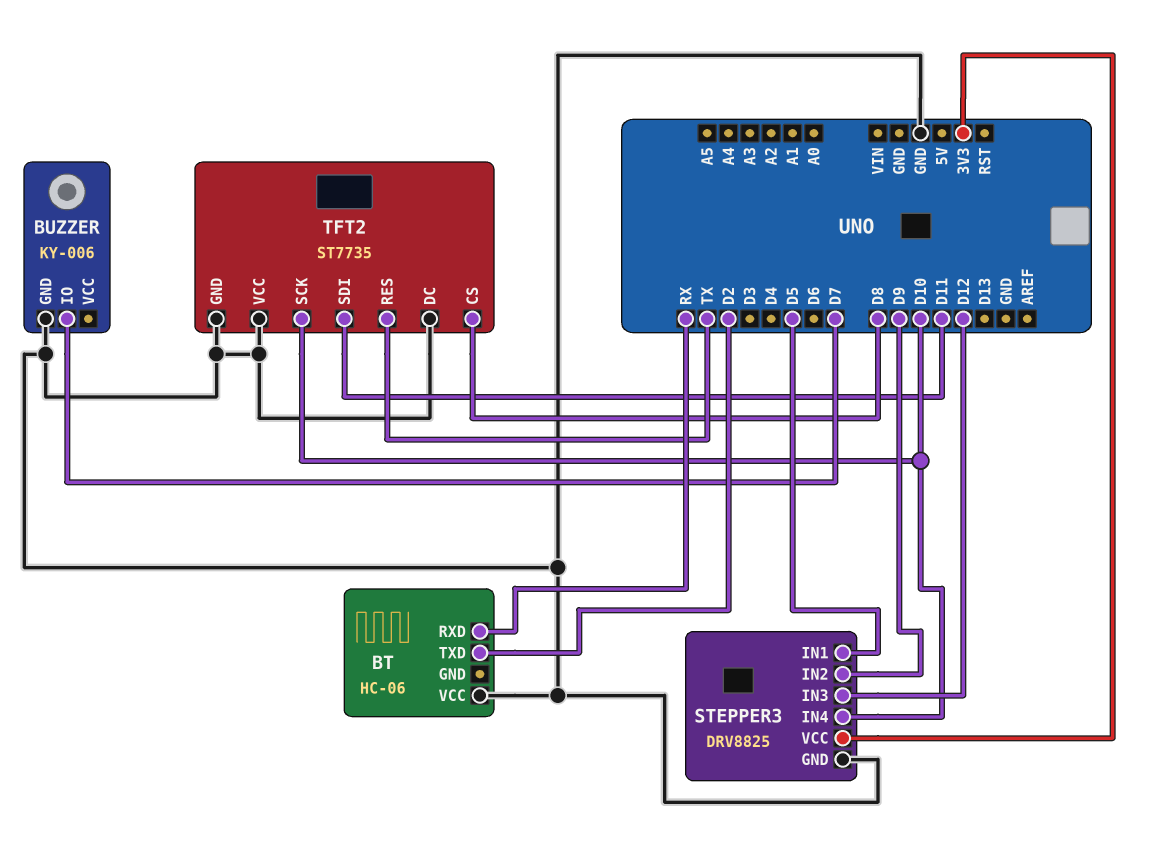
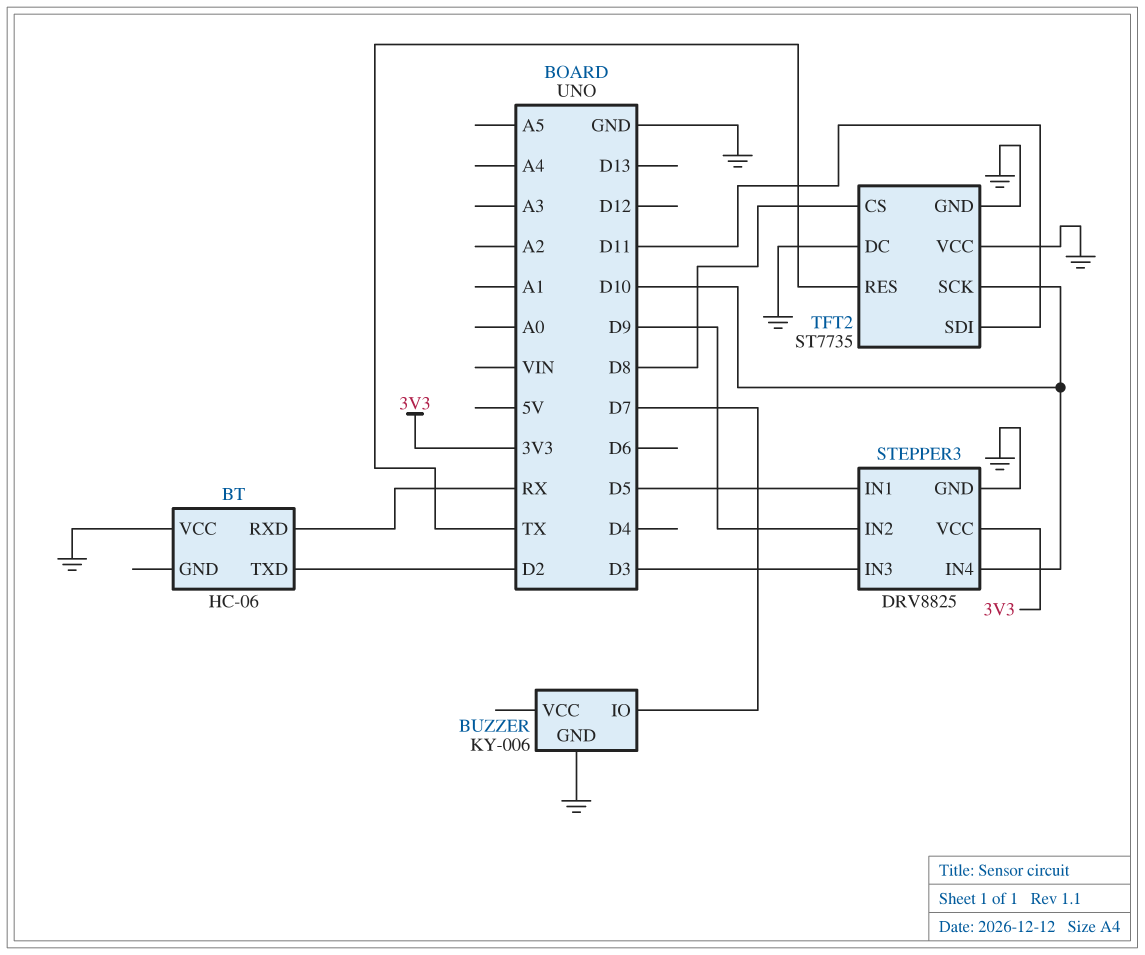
STEPPER3 pin IN3: D12 -> D3

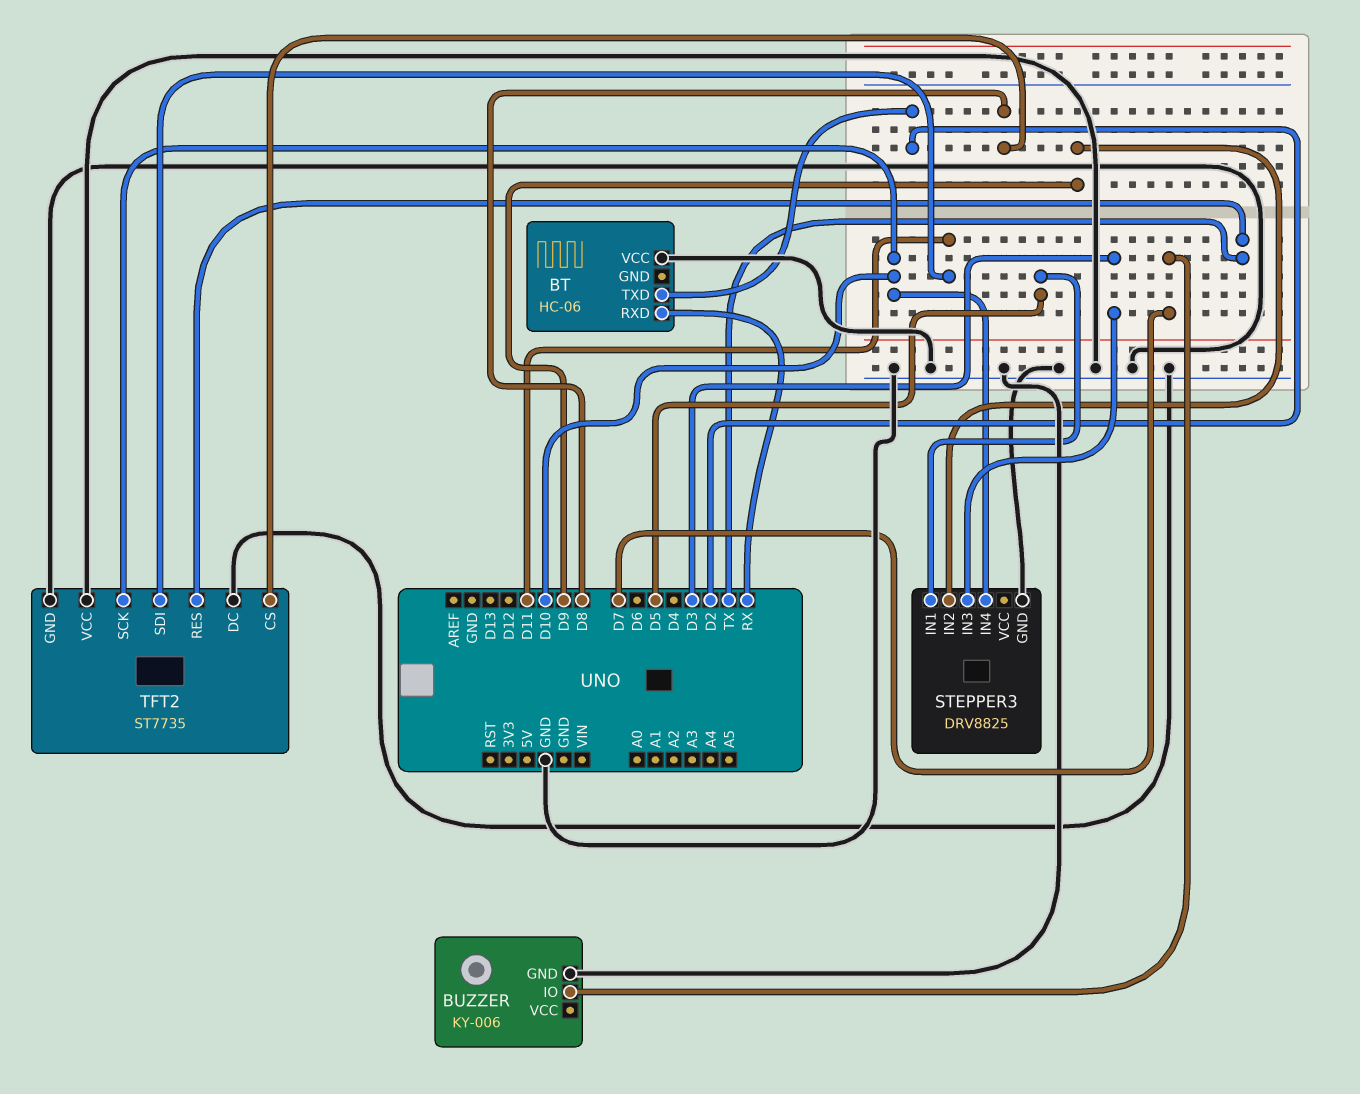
STEPPER3 pin VCC: 3V3 -> none

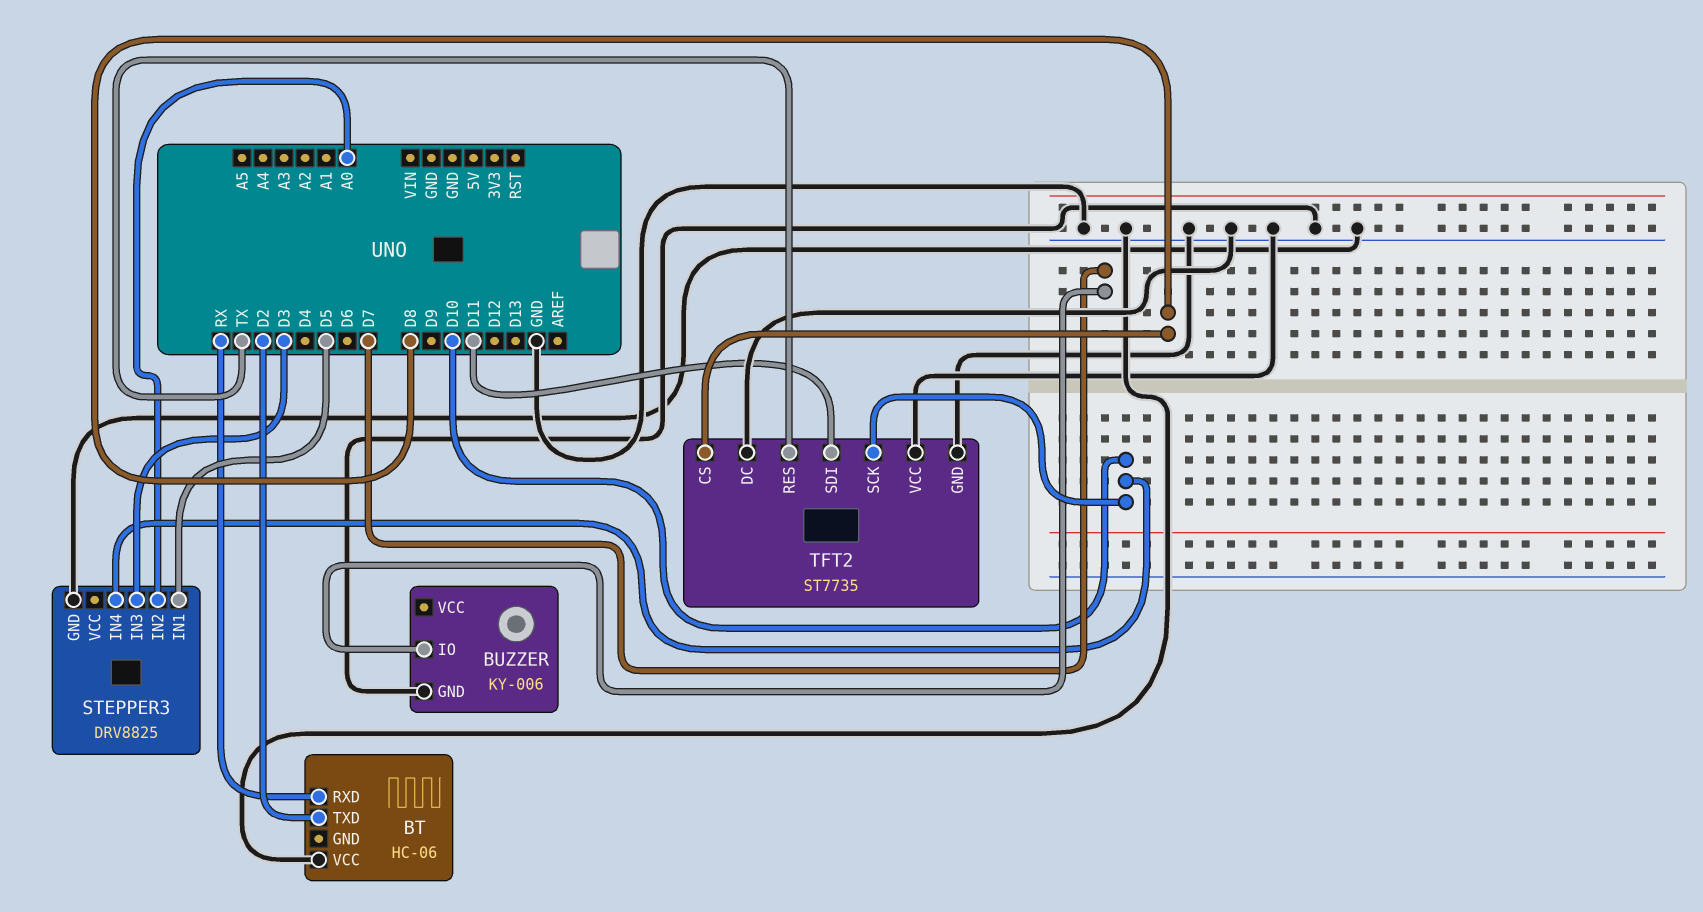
STEPPER3 pin IN2: D9 -> A0

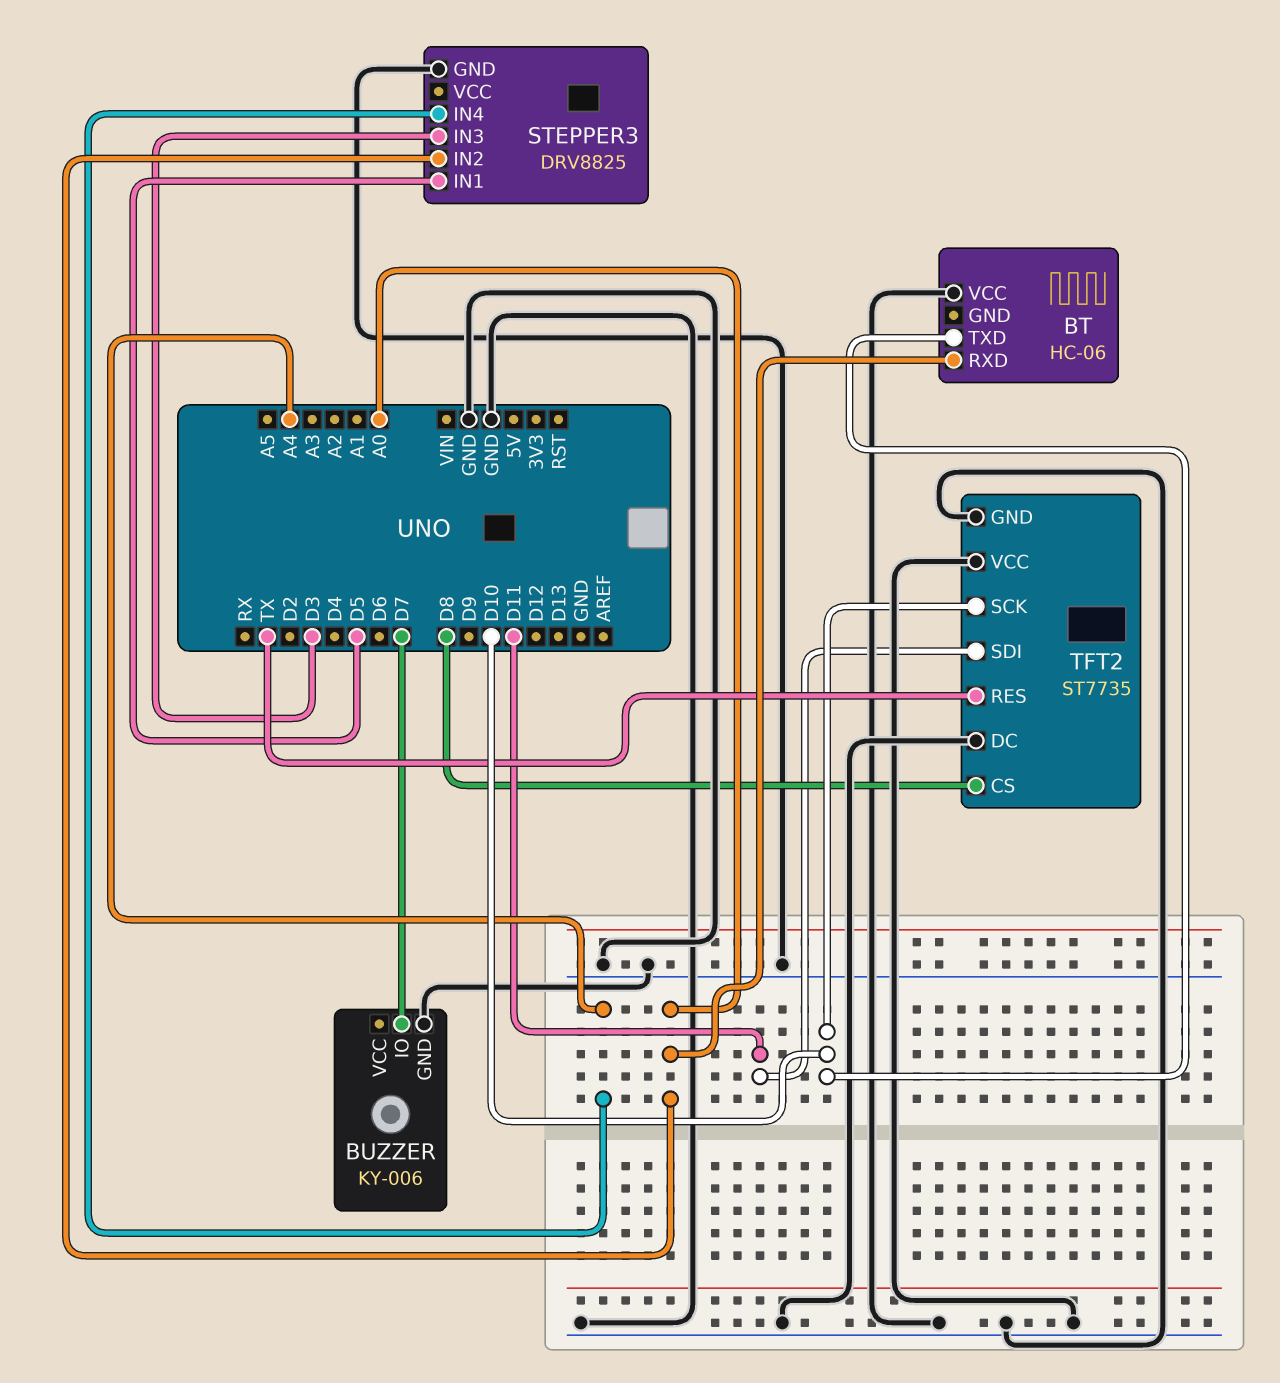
BT pin RXD: RX -> A0
BT pin TXD: D2 -> D10
STEPPER3 pin IN4: D10 -> A4

